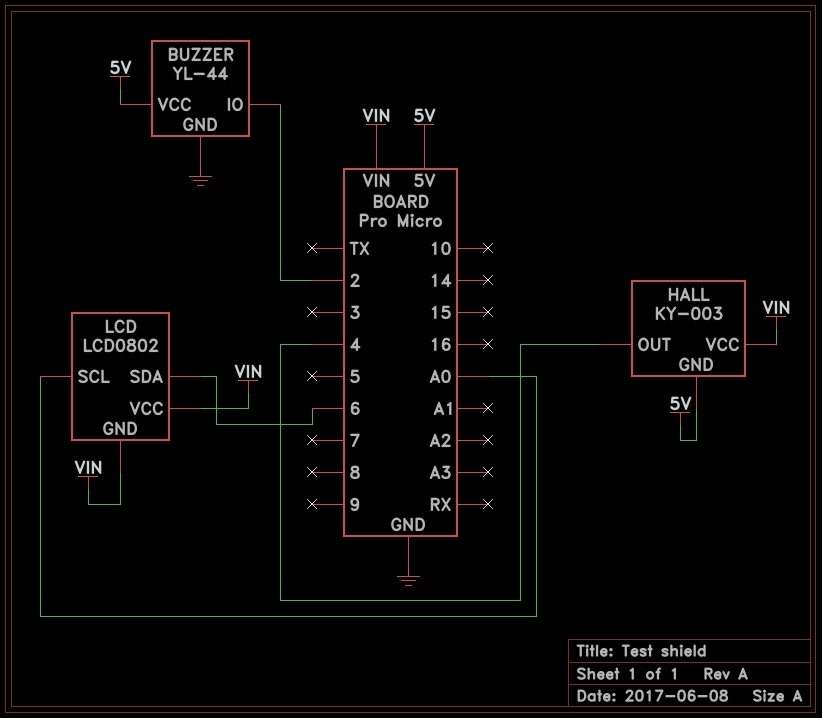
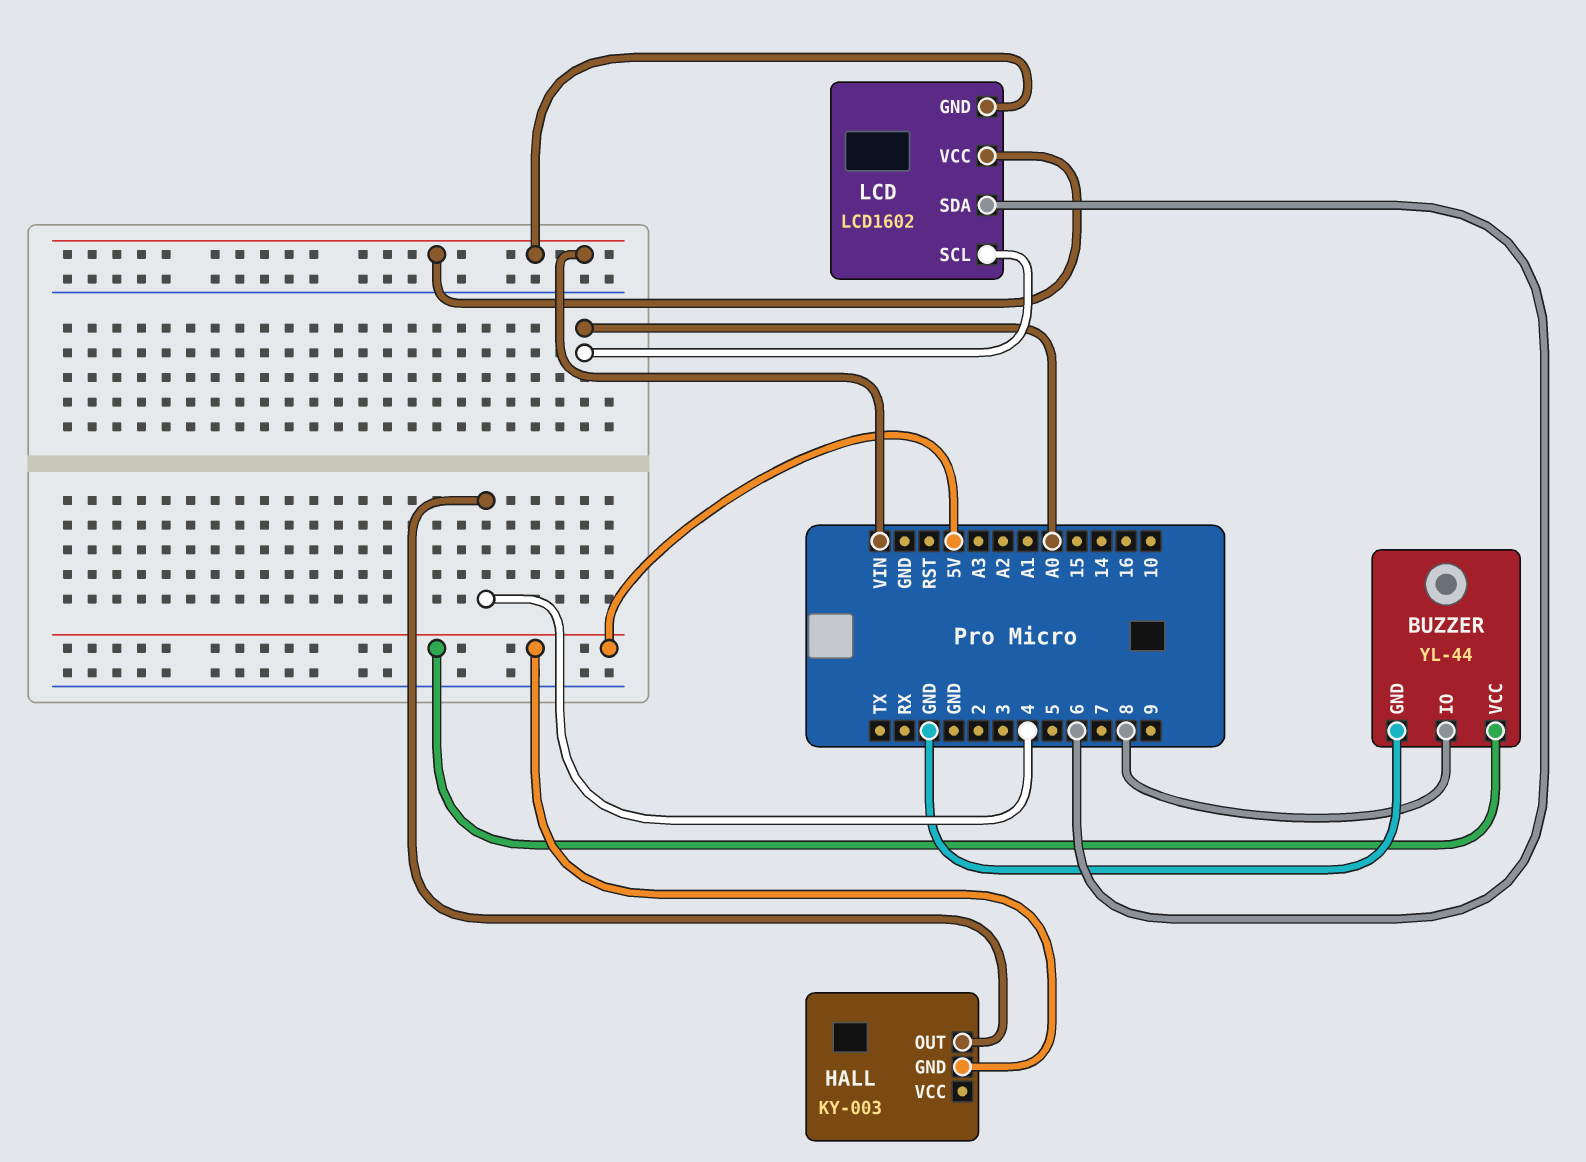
BUZZER pin IO: 2 -> 8
HALL pin VCC: VIN -> none
LCD: LCD0802 -> LCD1602

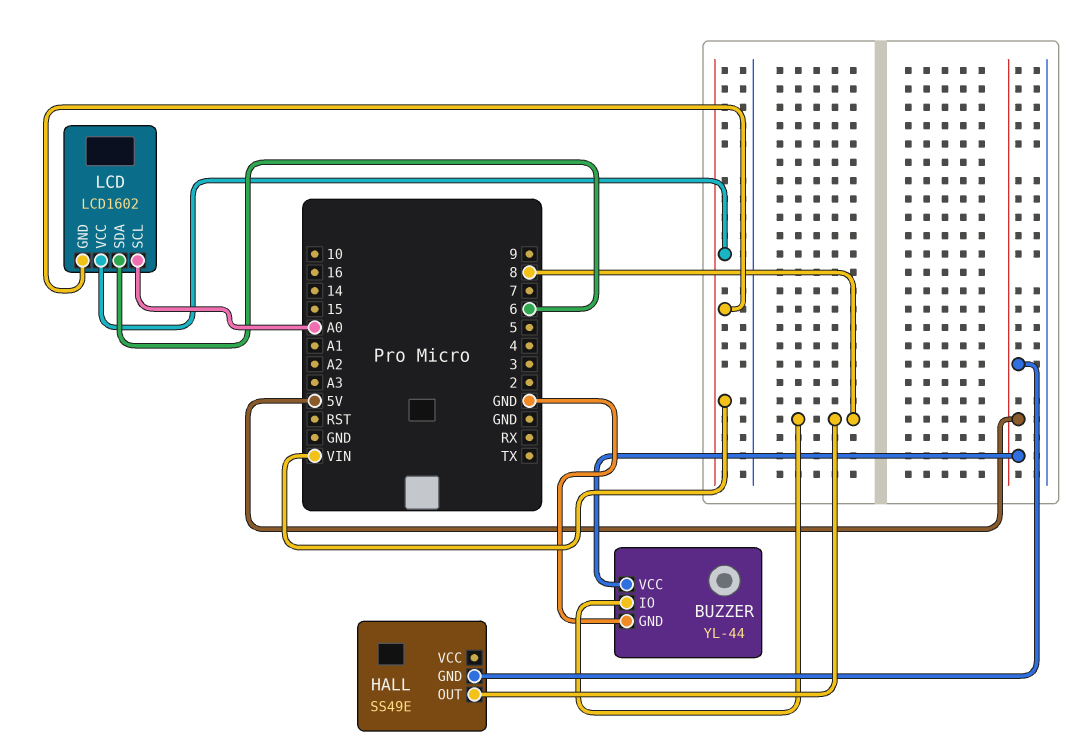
HALL: KY-003 -> SS49E
HALL pin OUT: 4 -> 8

